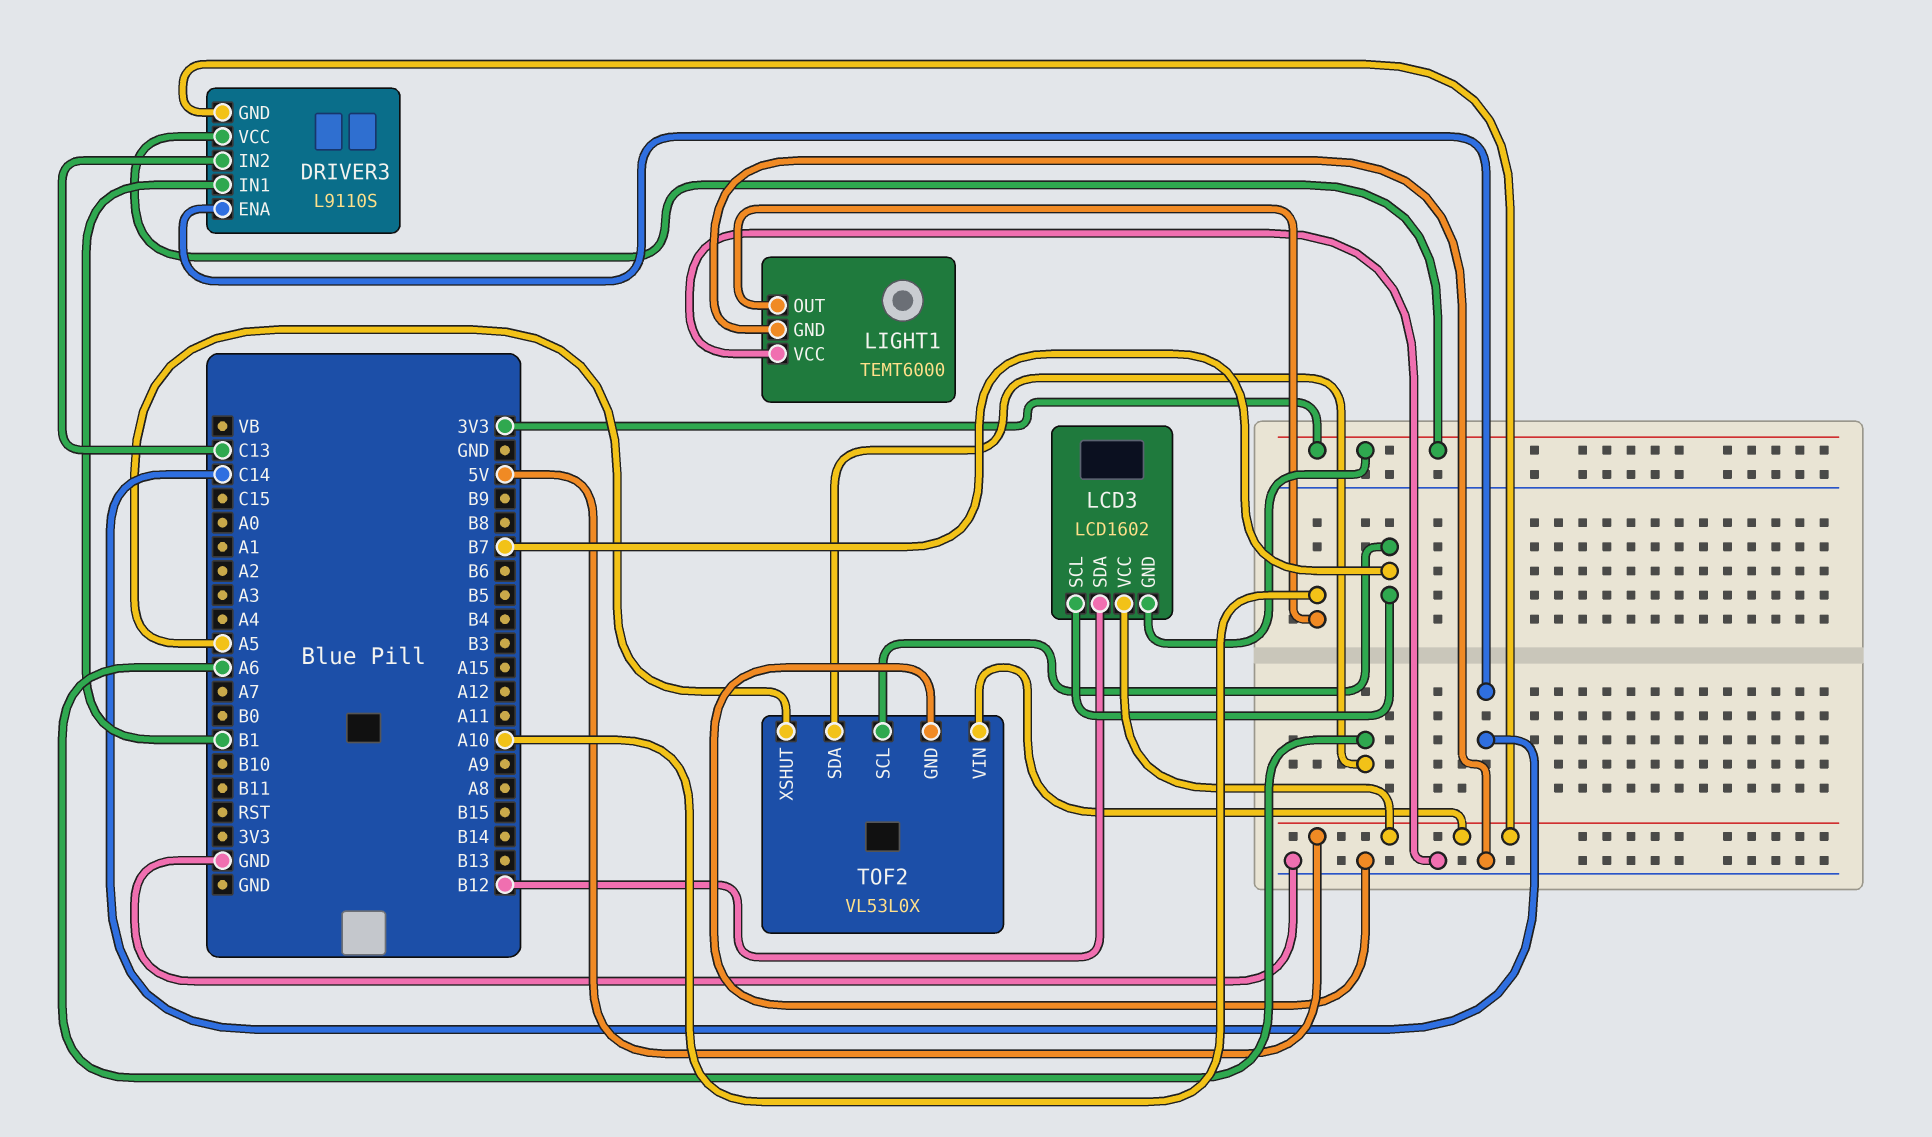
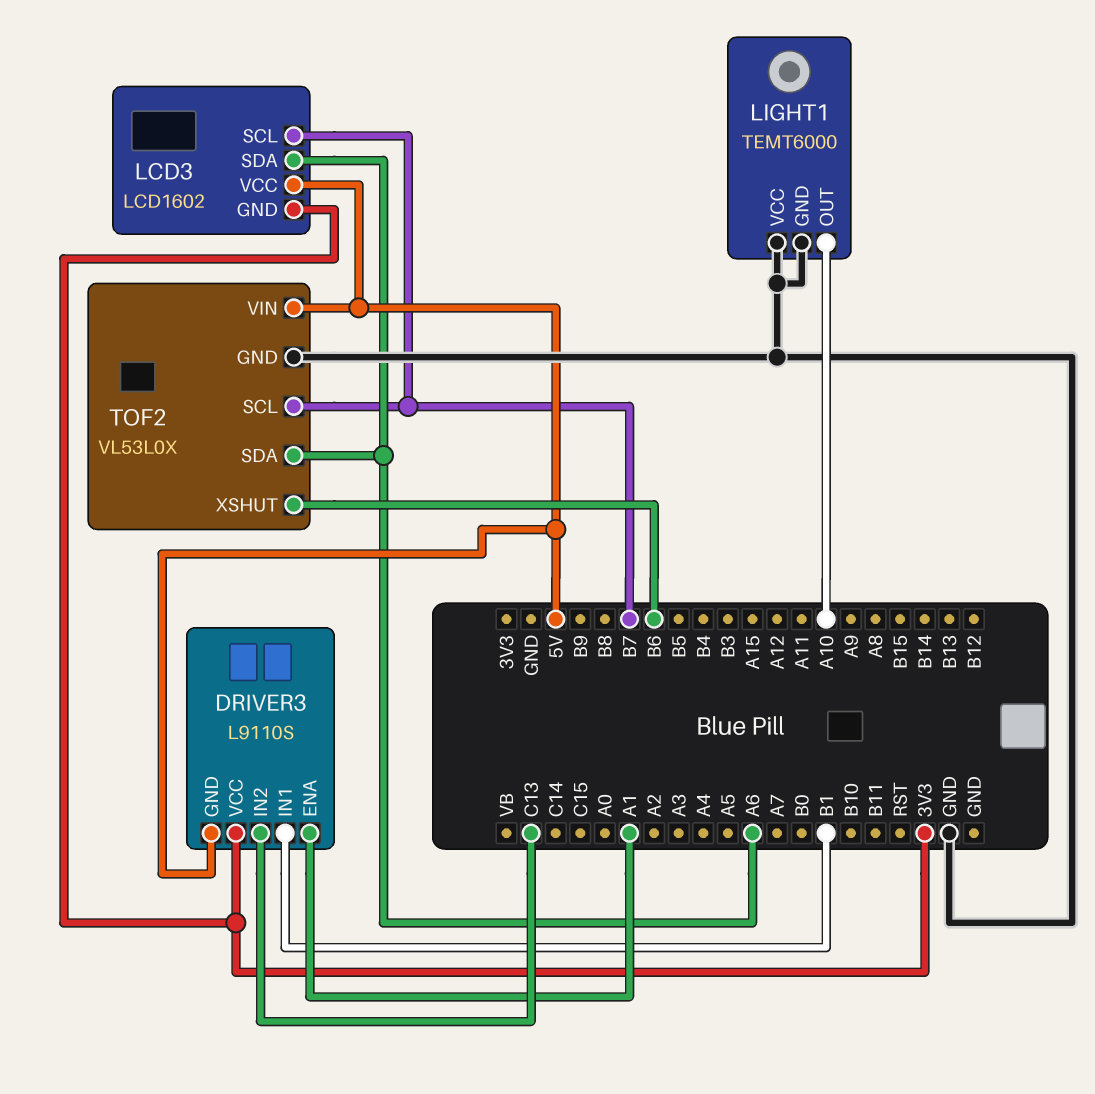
DRIVER3 pin ENA: C14 -> A1
LCD3 pin SDA: B12 -> A6
TOF2 pin XSHUT: A5 -> B6

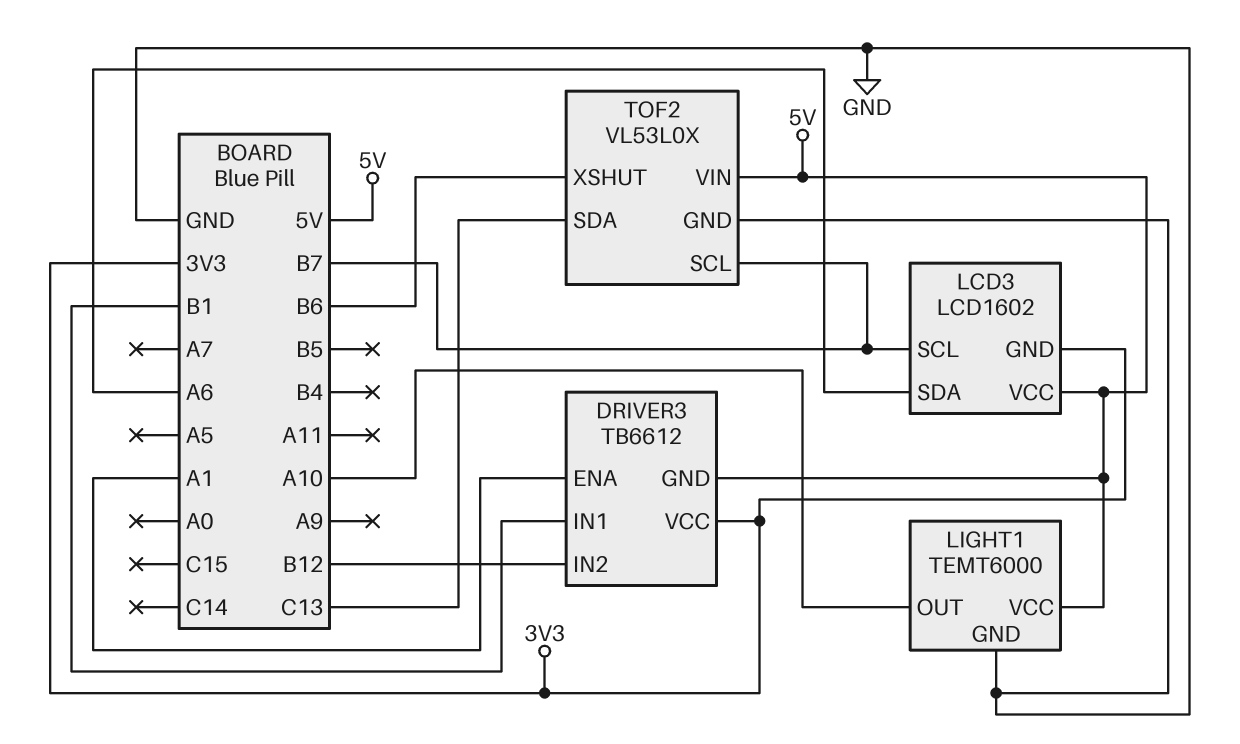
DRIVER3: L9110S -> TB6612
DRIVER3 pin IN2: C13 -> B12
LIGHT1 pin VCC: GND -> 5V
TOF2 pin SDA: A6 -> C13

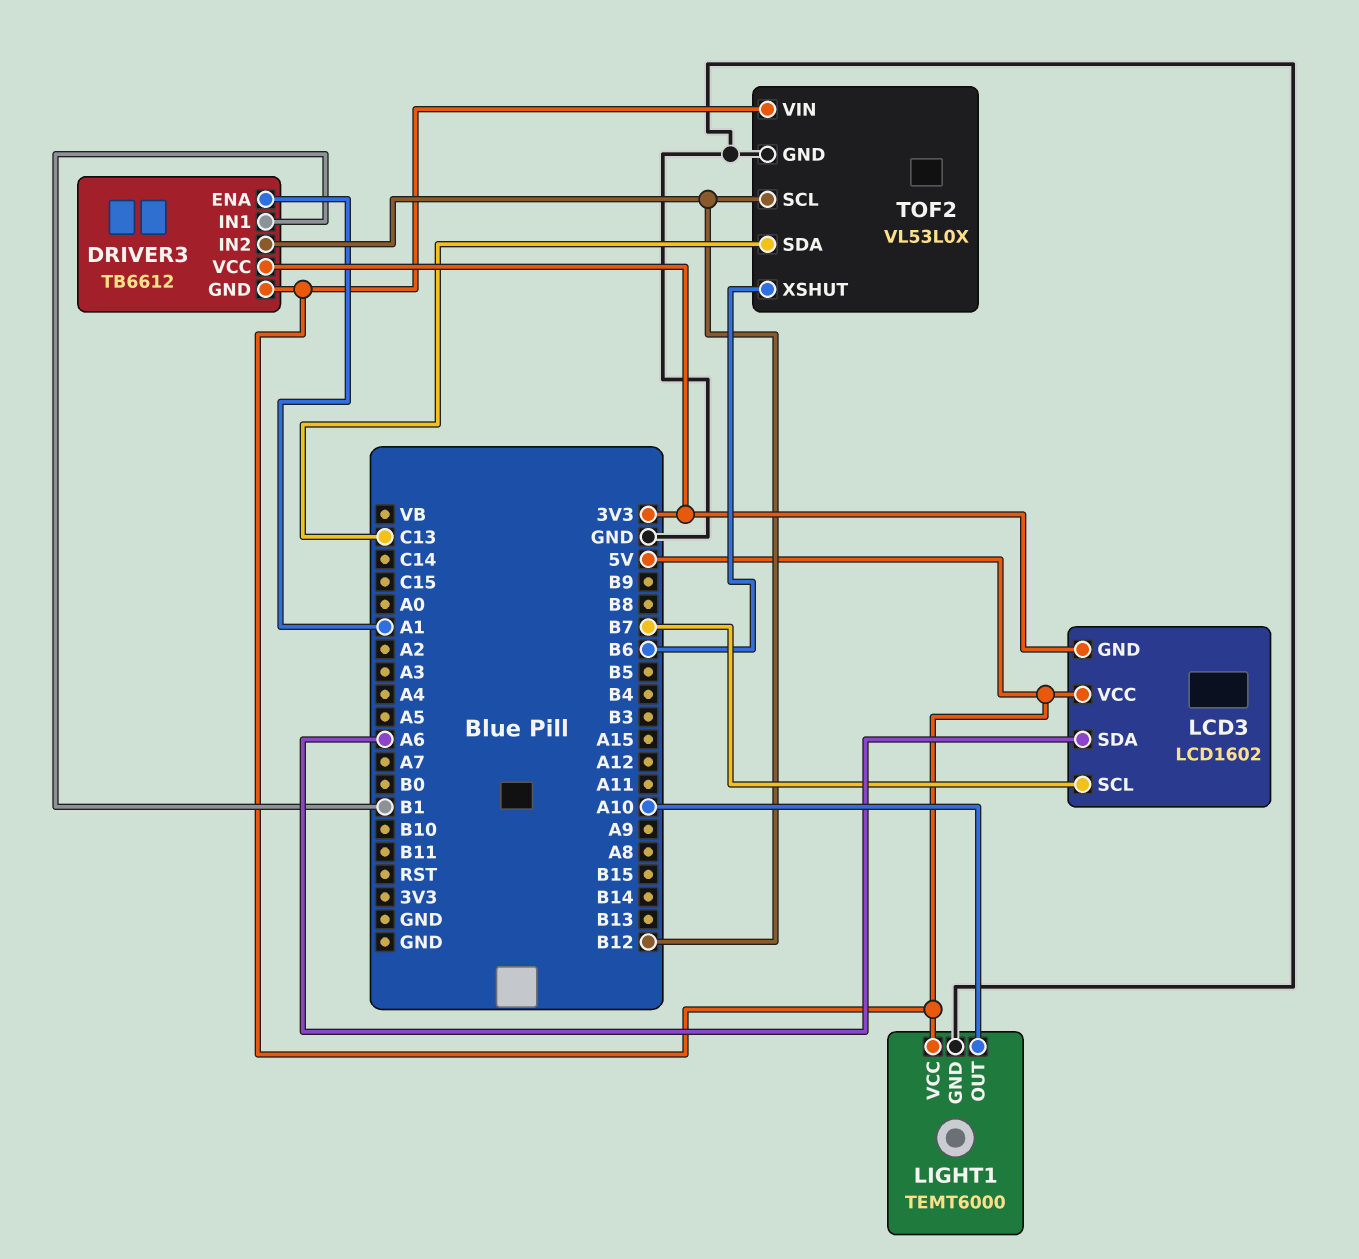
TOF2 pin SCL: B7 -> B12

